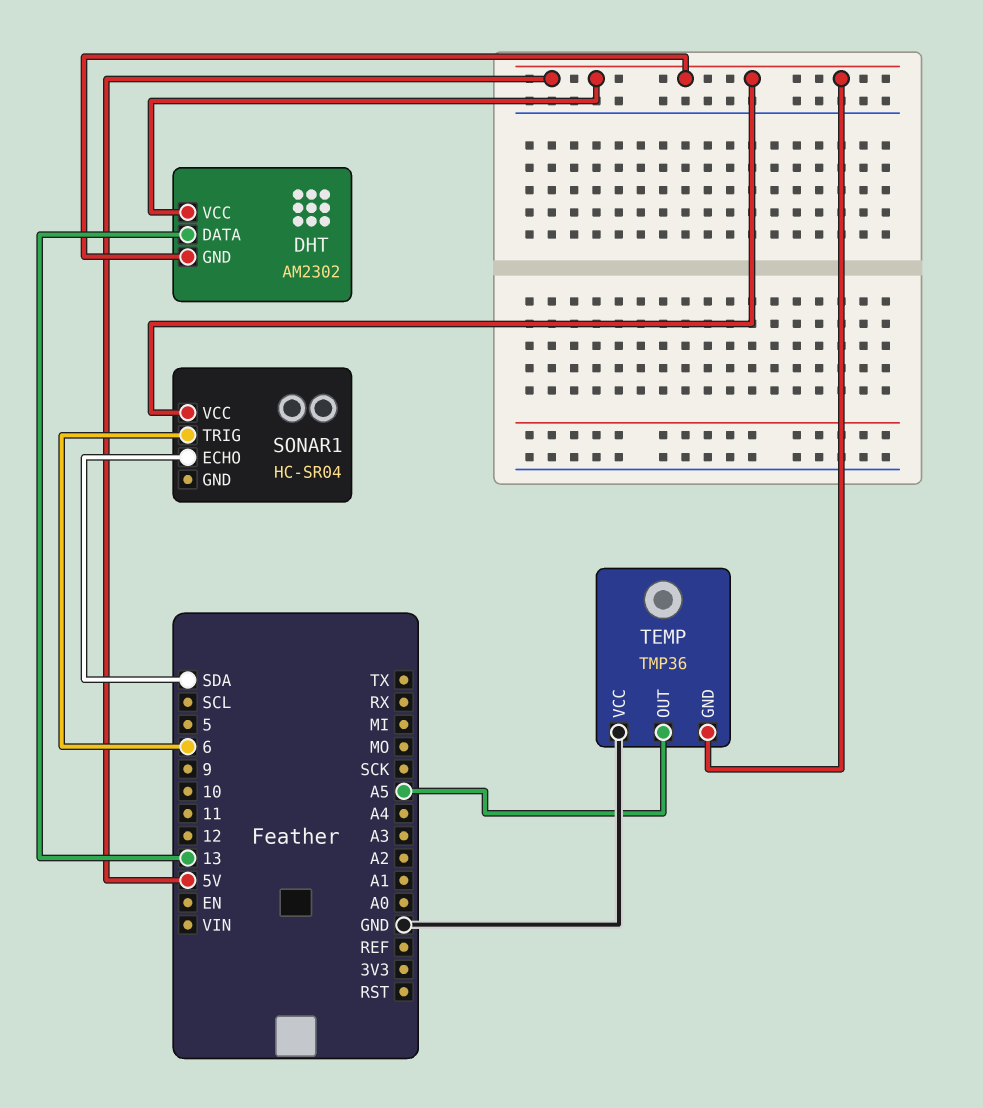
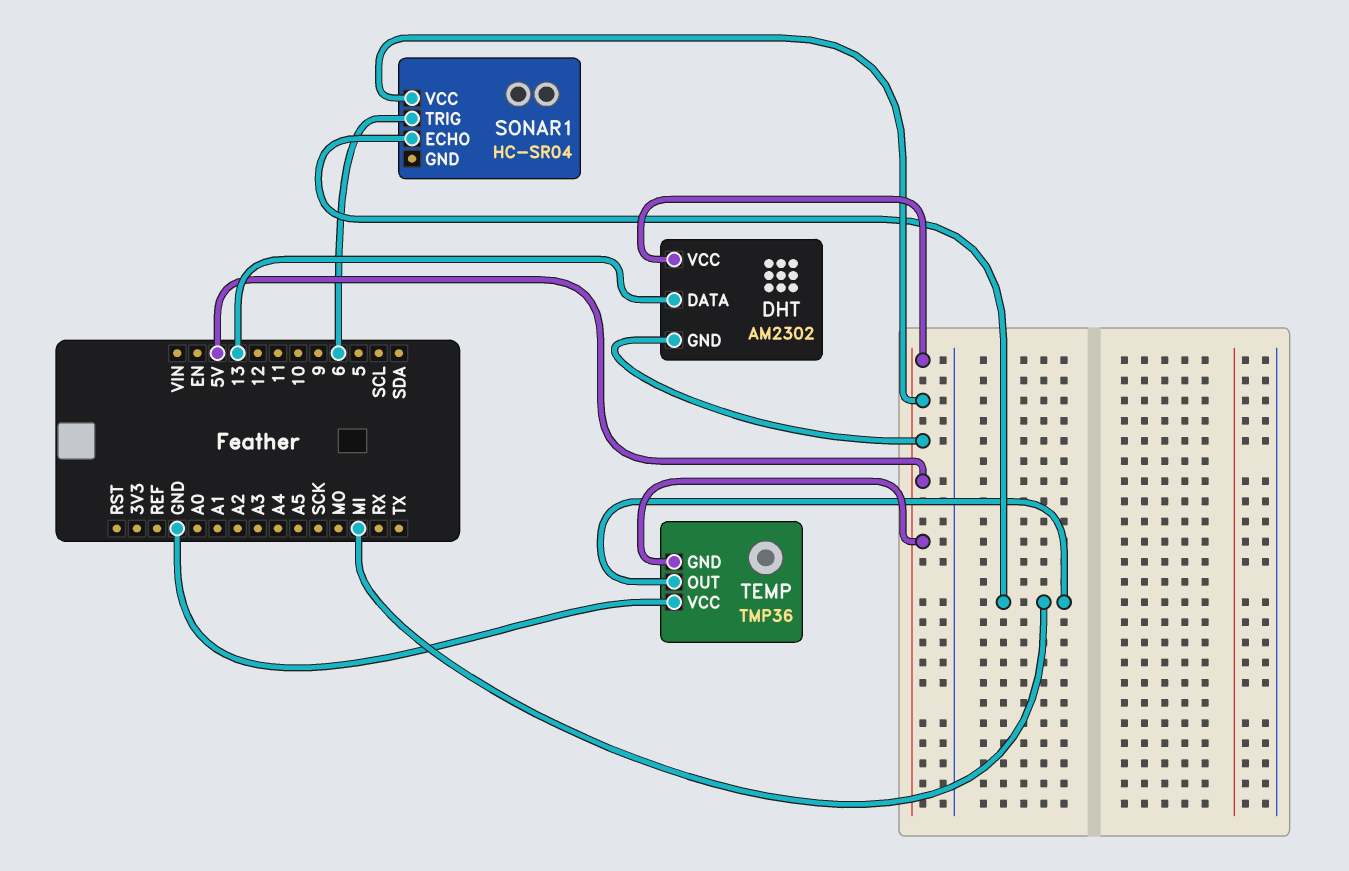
SONAR1 pin ECHO: SDA -> MI
TEMP pin OUT: A5 -> MI

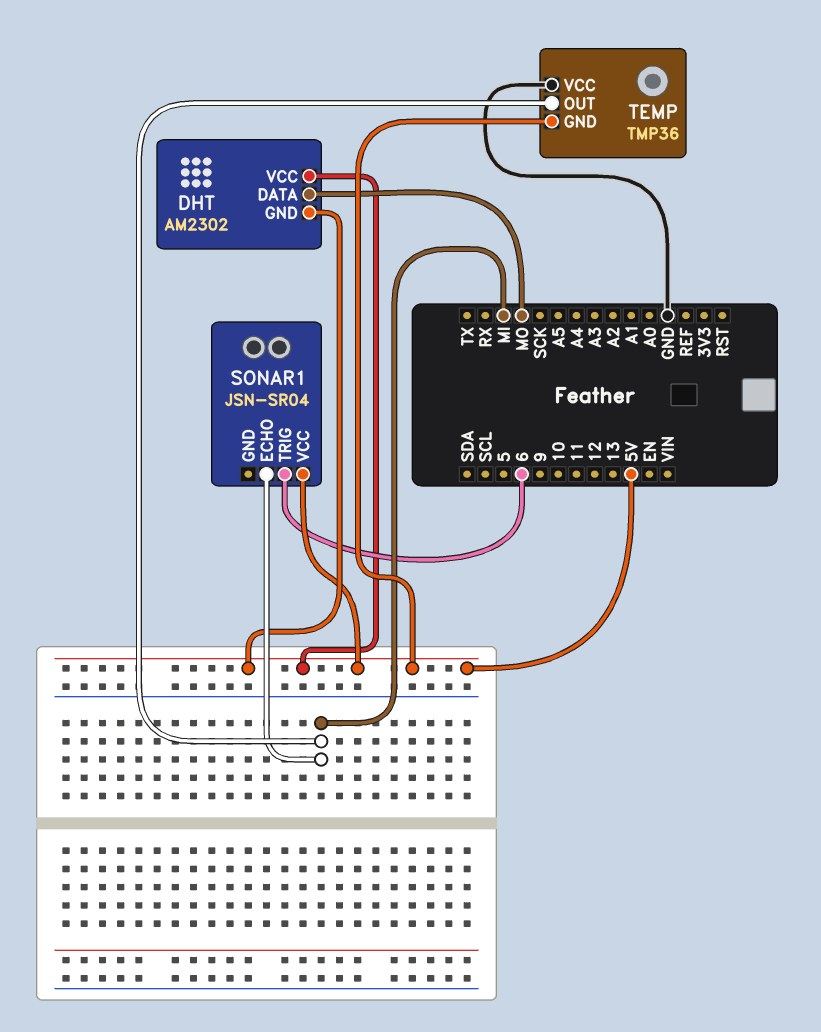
DHT pin DATA: 13 -> MO
SONAR1: HC-SR04 -> JSN-SR04

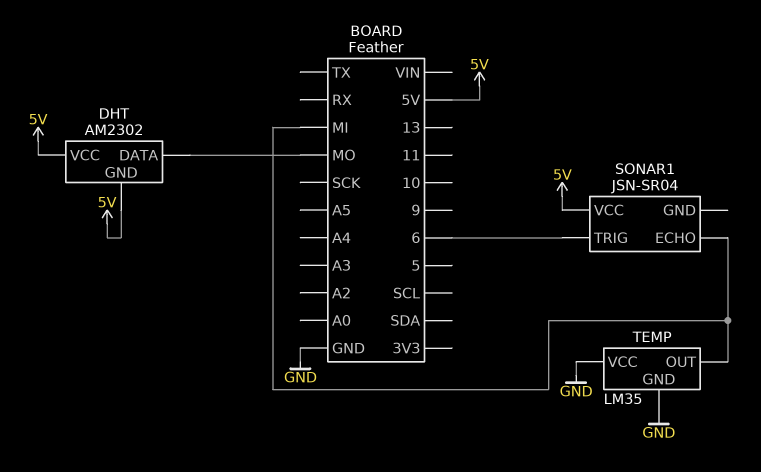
TEMP: TMP36 -> LM35
TEMP pin GND: 5V -> GND

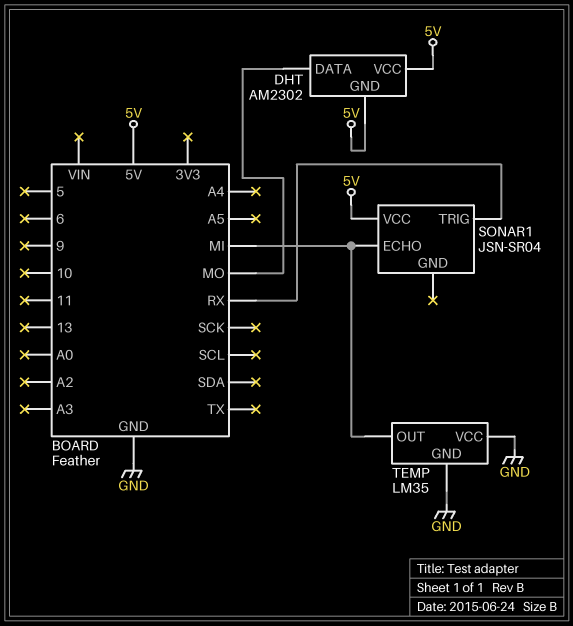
SONAR1 pin TRIG: 6 -> RX

